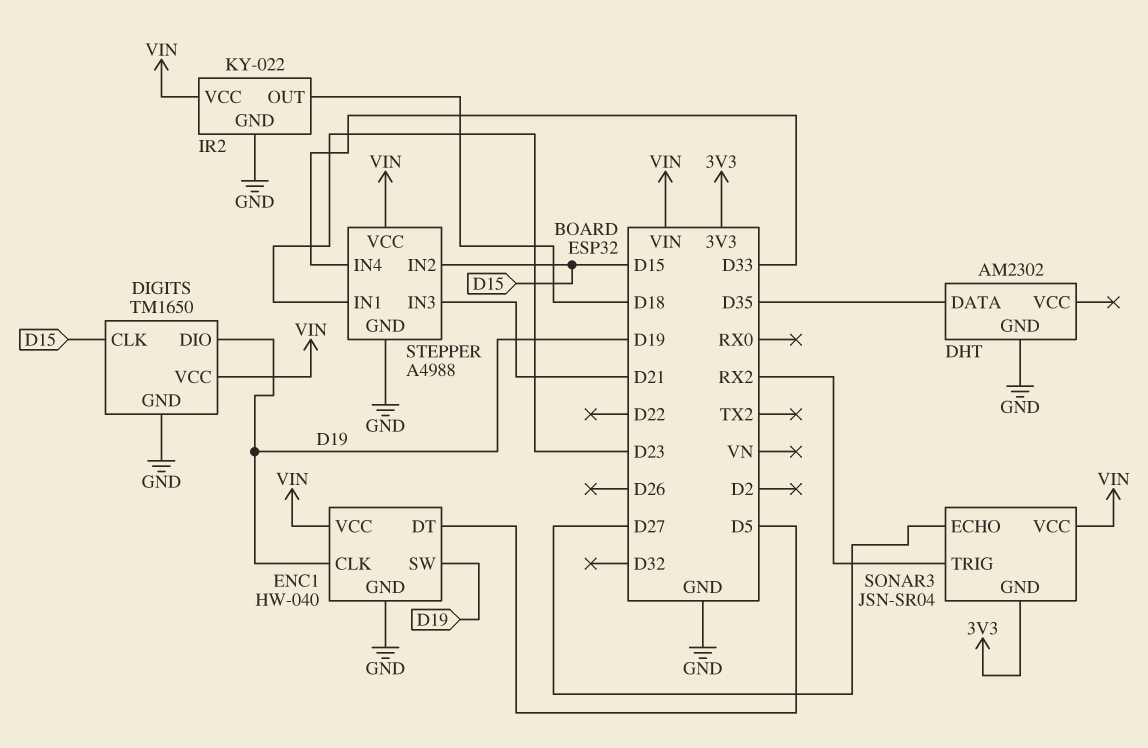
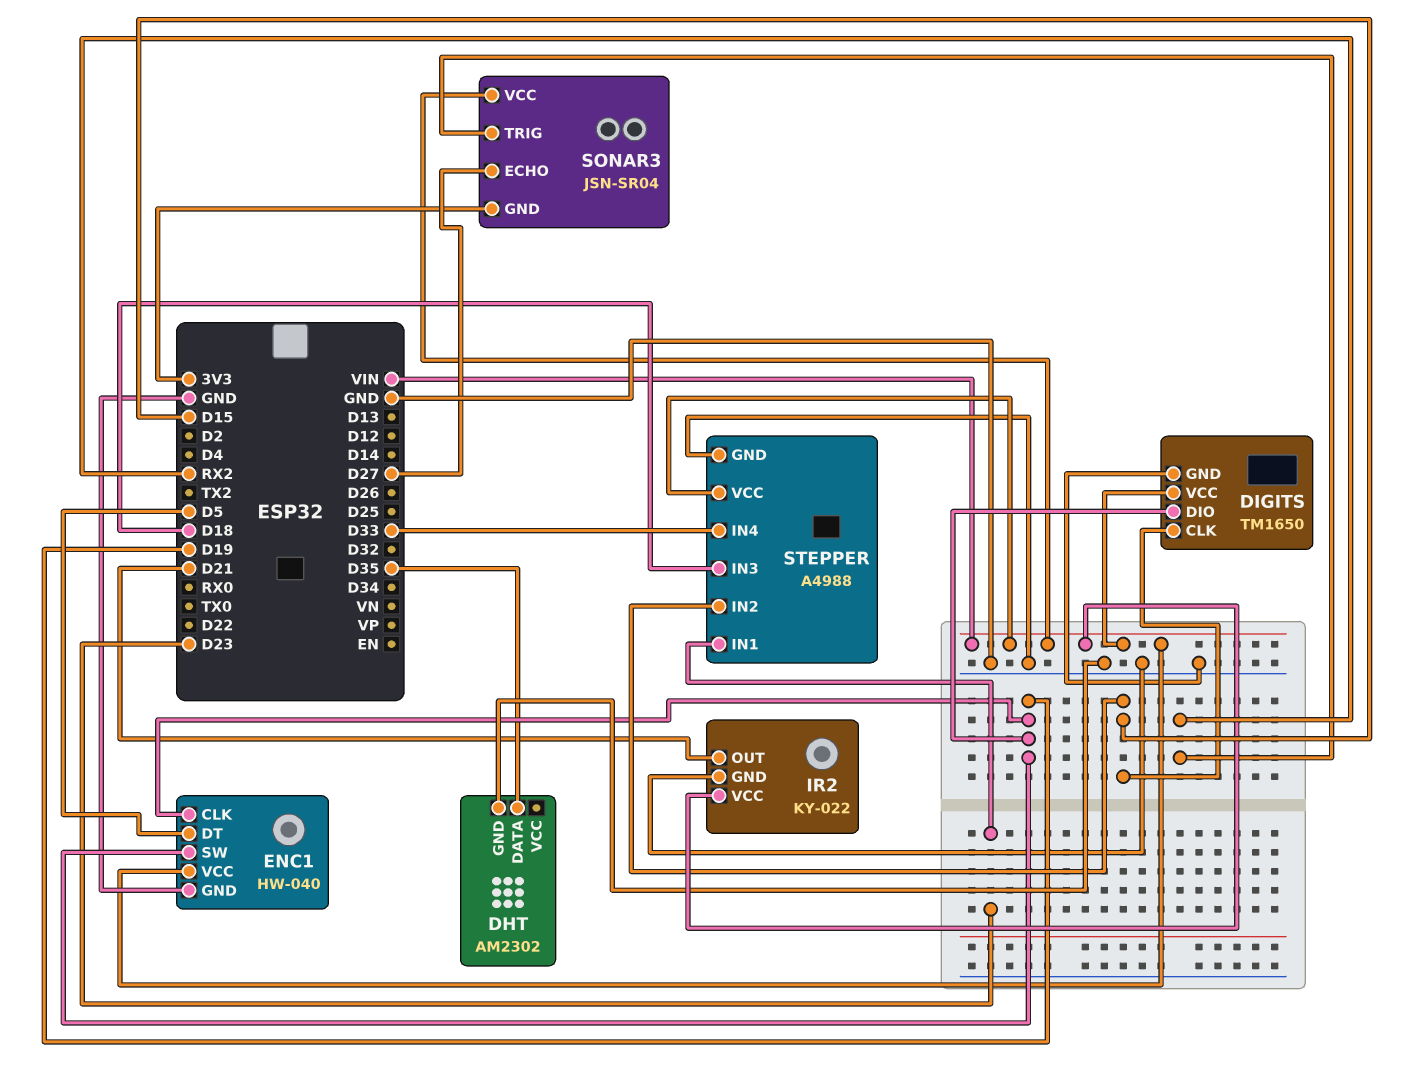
IR2 pin OUT: D18 -> D21
STEPPER pin IN3: D21 -> D18

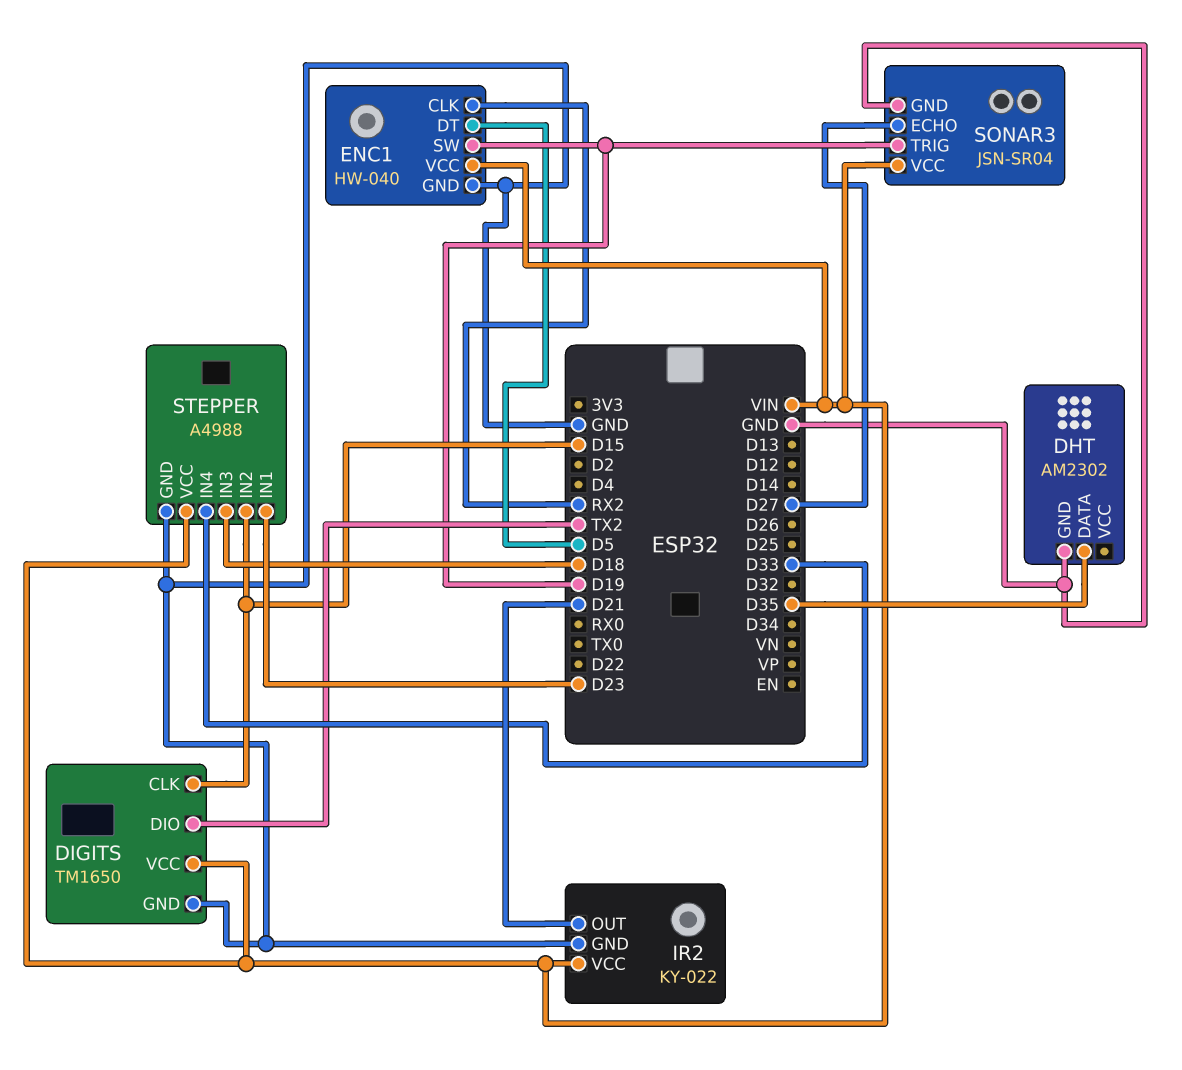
DIGITS pin DIO: D19 -> TX2
ENC1 pin CLK: D19 -> RX2
SONAR3 pin GND: 3V3 -> GND
SONAR3 pin TRIG: RX2 -> D19

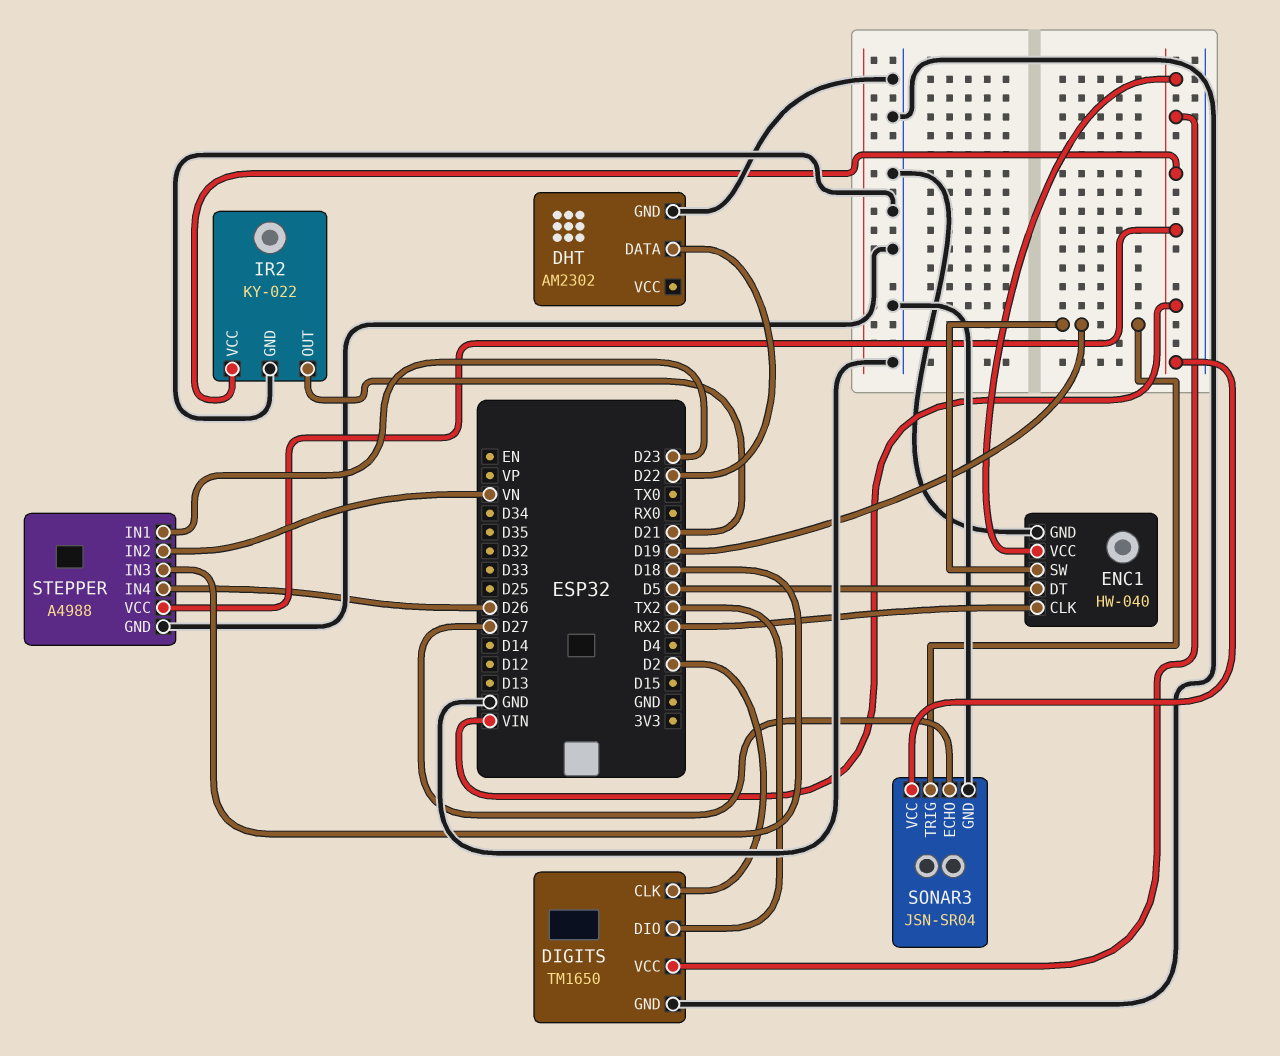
DHT pin DATA: D35 -> D22
DIGITS pin CLK: D15 -> D2
STEPPER pin IN2: D15 -> VN
STEPPER pin IN4: D33 -> D26

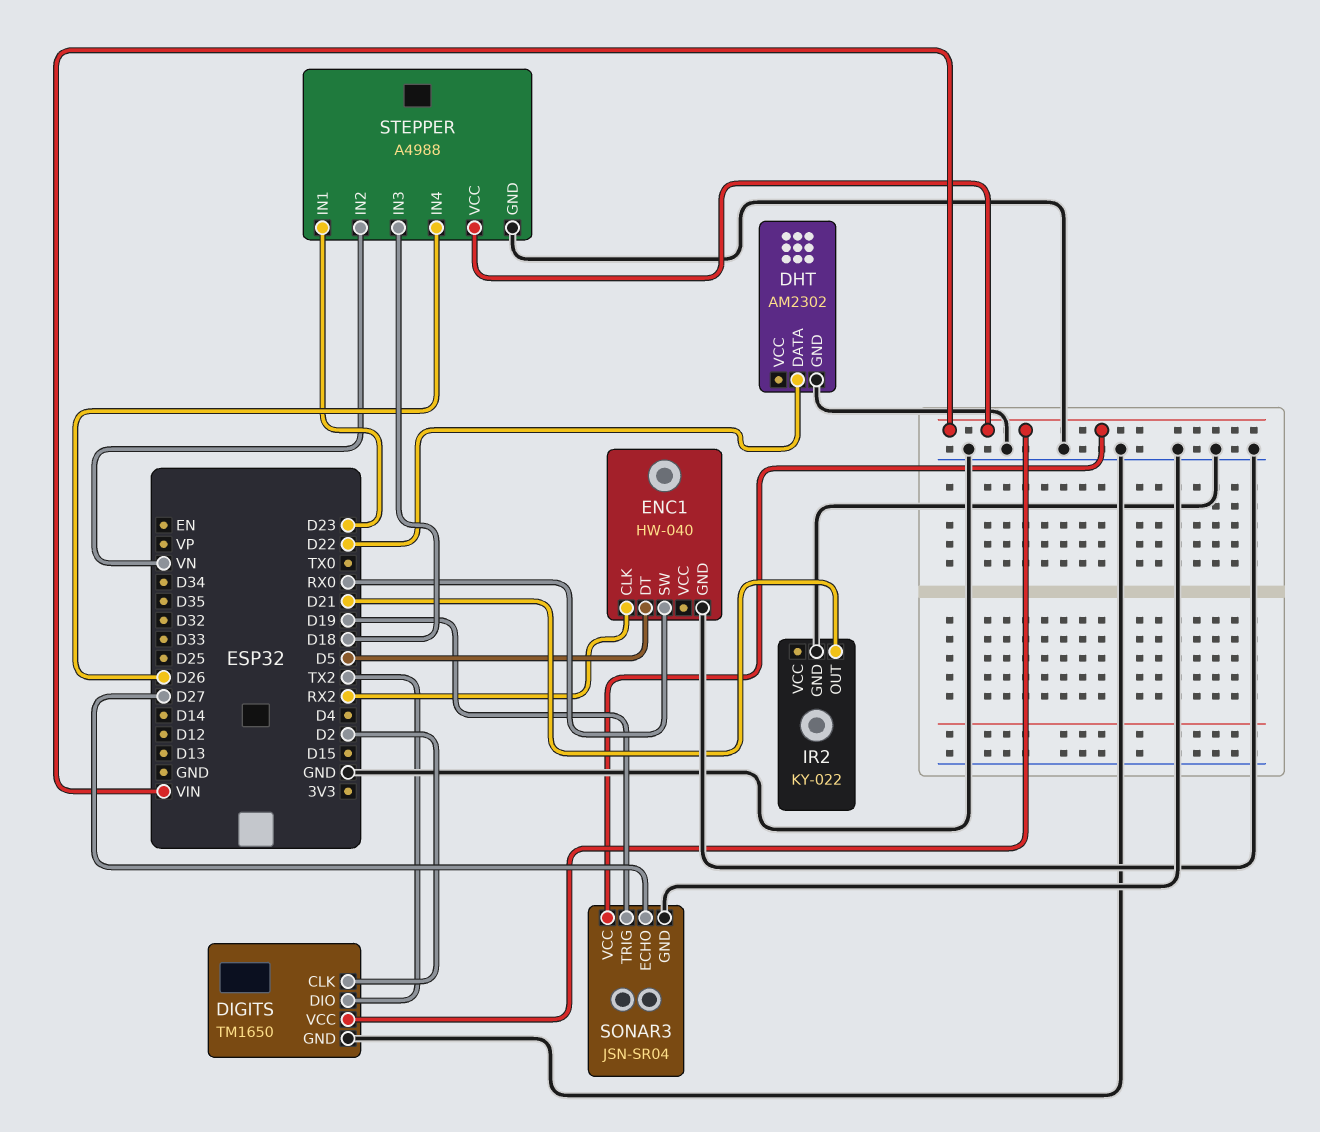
ENC1 pin SW: D19 -> RX0
ENC1 pin VCC: VIN -> none
IR2 pin VCC: VIN -> none

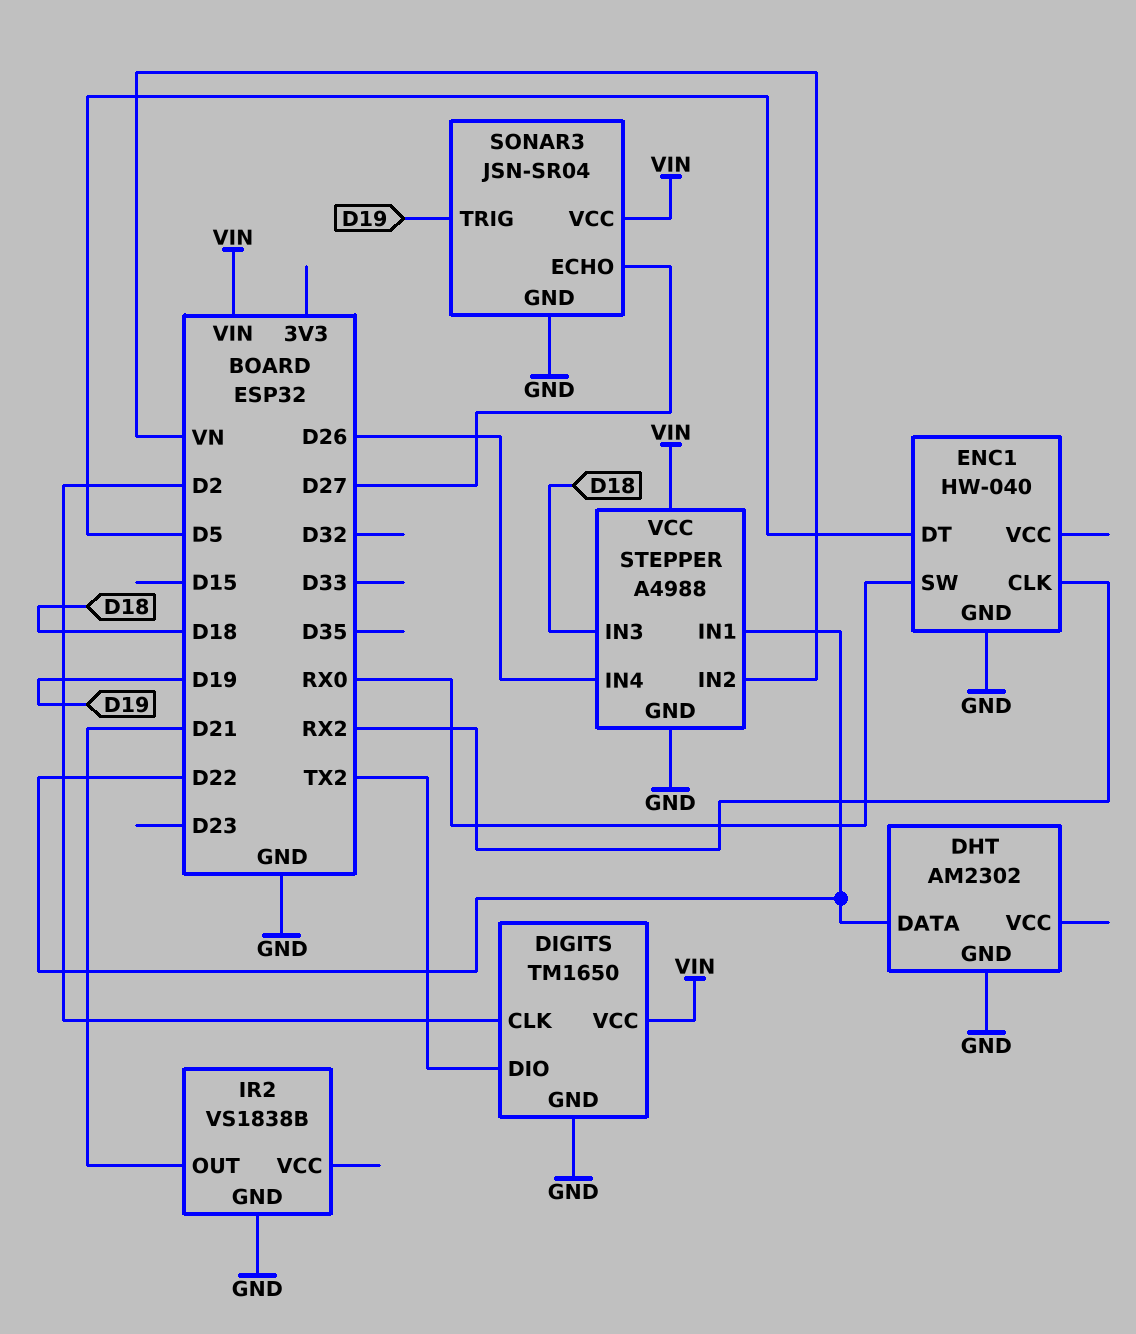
IR2: KY-022 -> VS1838B
STEPPER pin IN1: D23 -> D22

